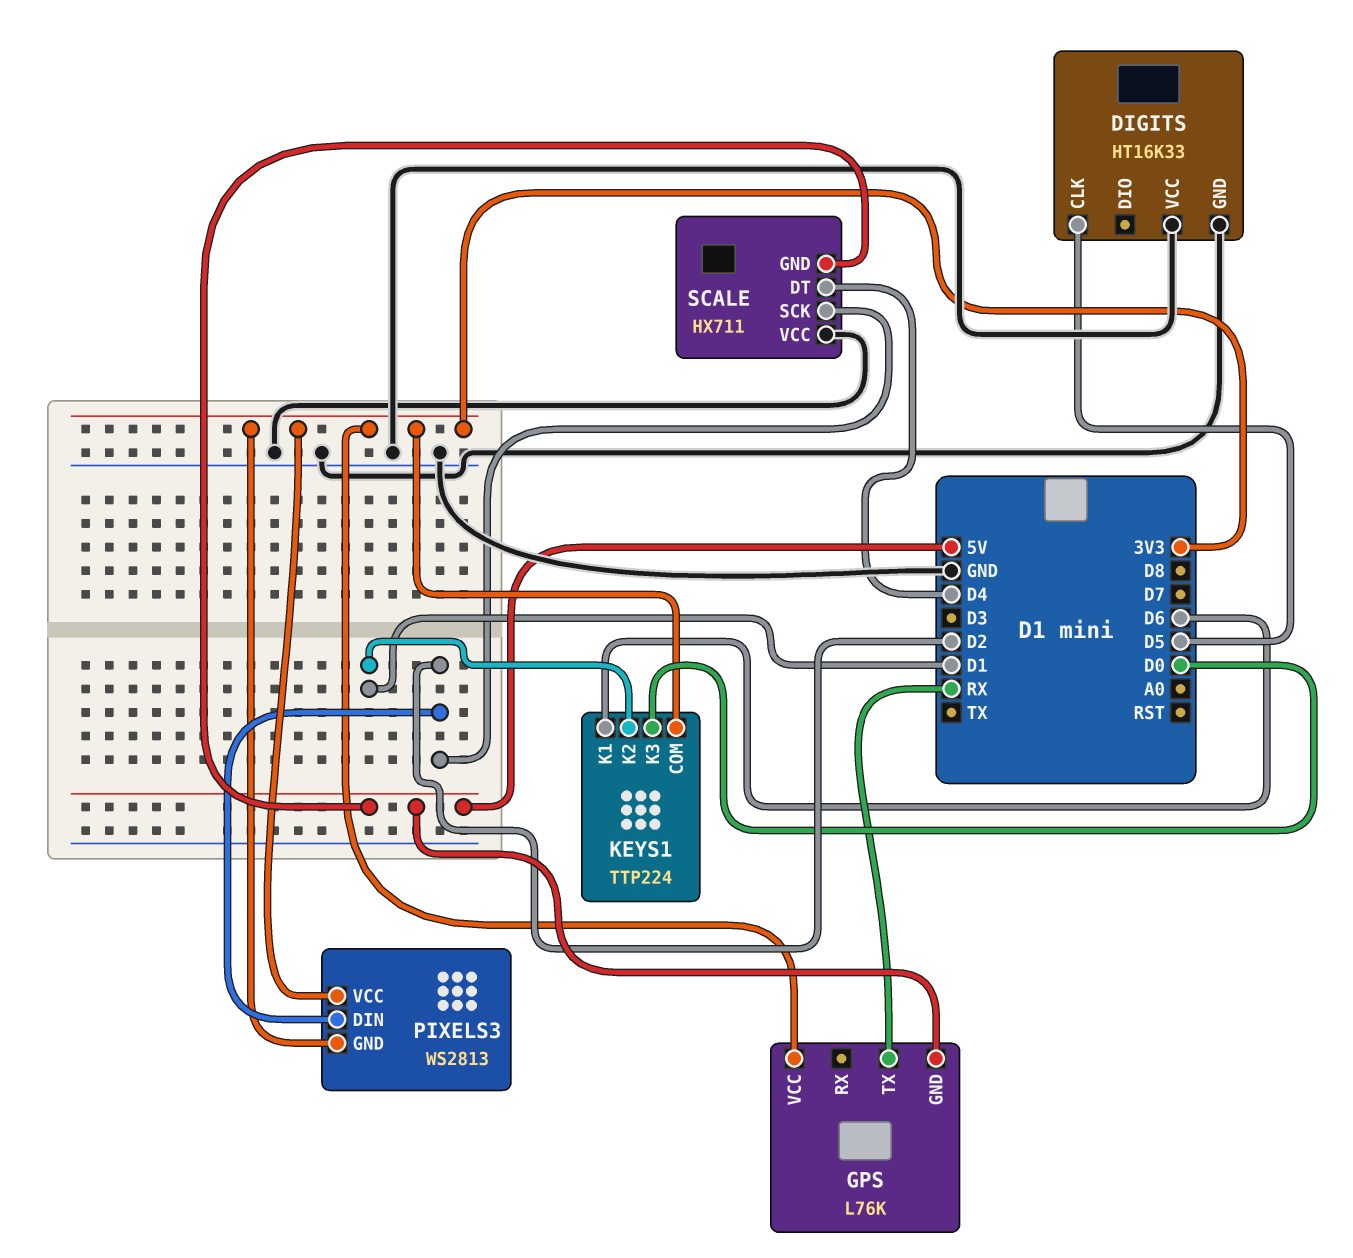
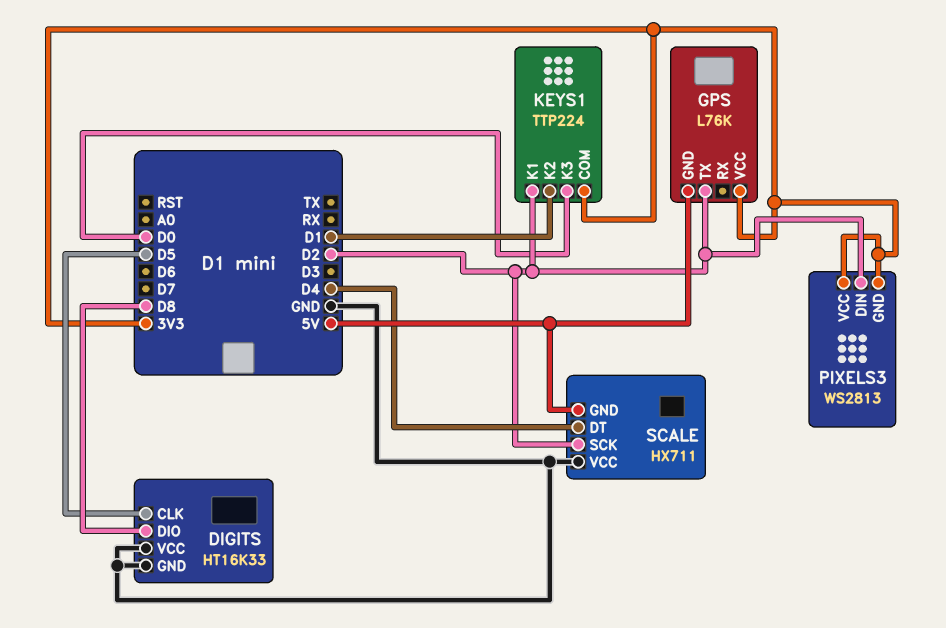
DIGITS pin DIO: none -> D8
GPS pin TX: RX -> D2
KEYS1 pin K1: D6 -> D2

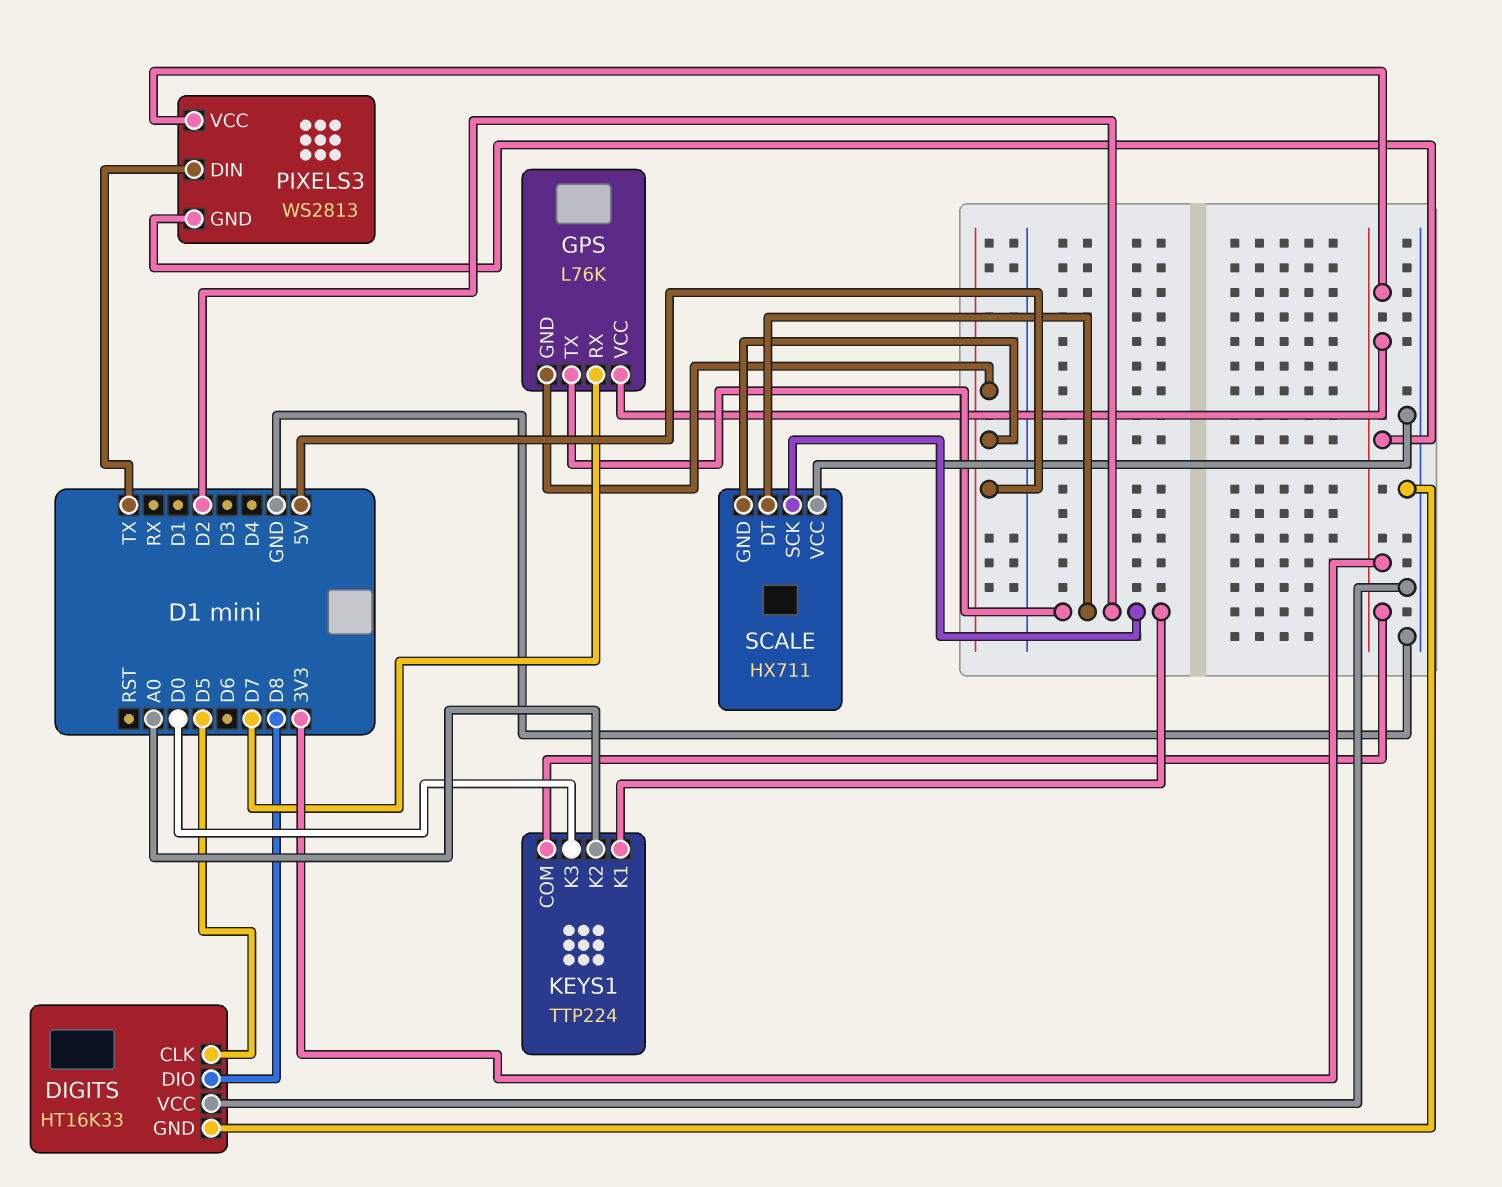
GPS pin RX: none -> D7
KEYS1 pin K2: D1 -> A0
PIXELS3 pin DIN: D2 -> TX
SCALE pin DT: D4 -> D2

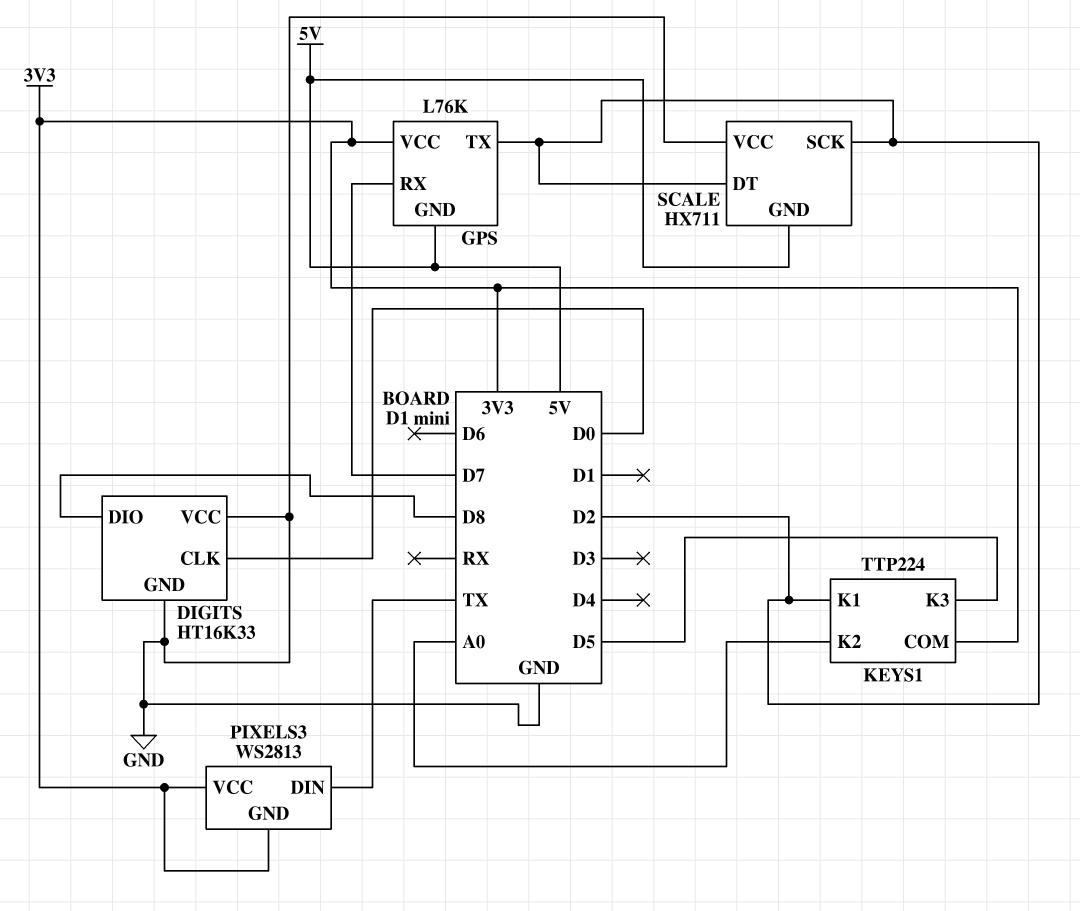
DIGITS pin CLK: D5 -> D0
KEYS1 pin K3: D0 -> D5

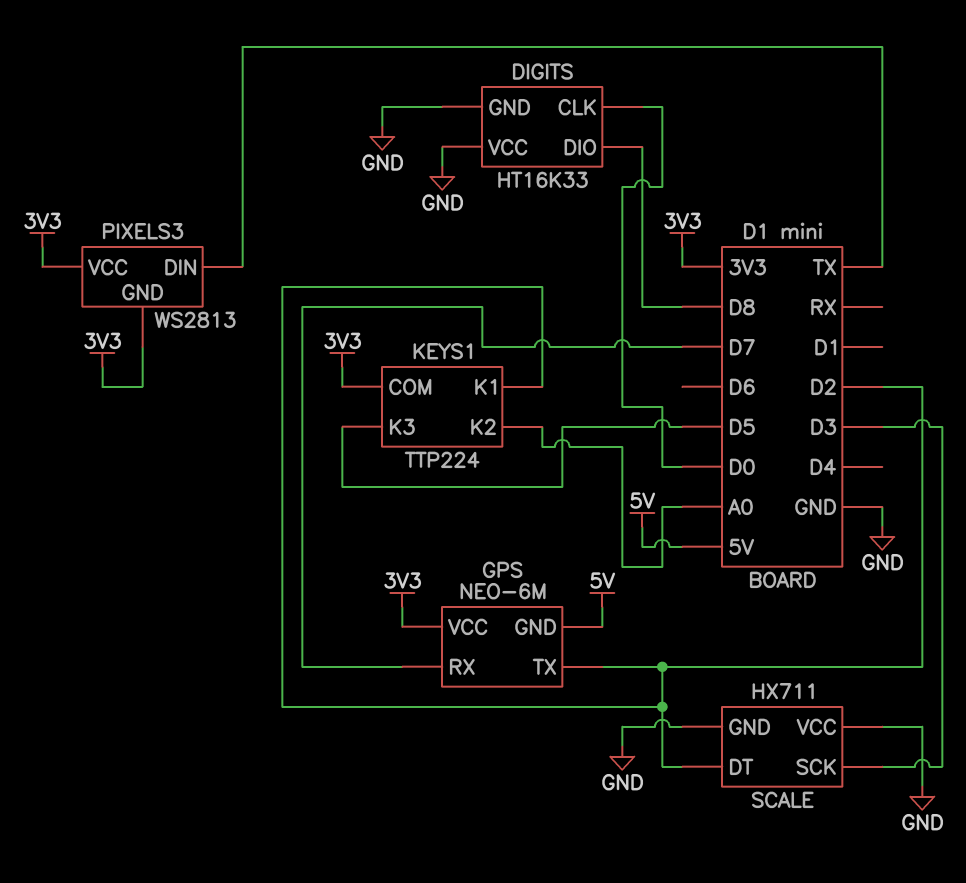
GPS: L76K -> NEO-6M
SCALE pin GND: 5V -> GND
SCALE pin SCK: D2 -> D3

